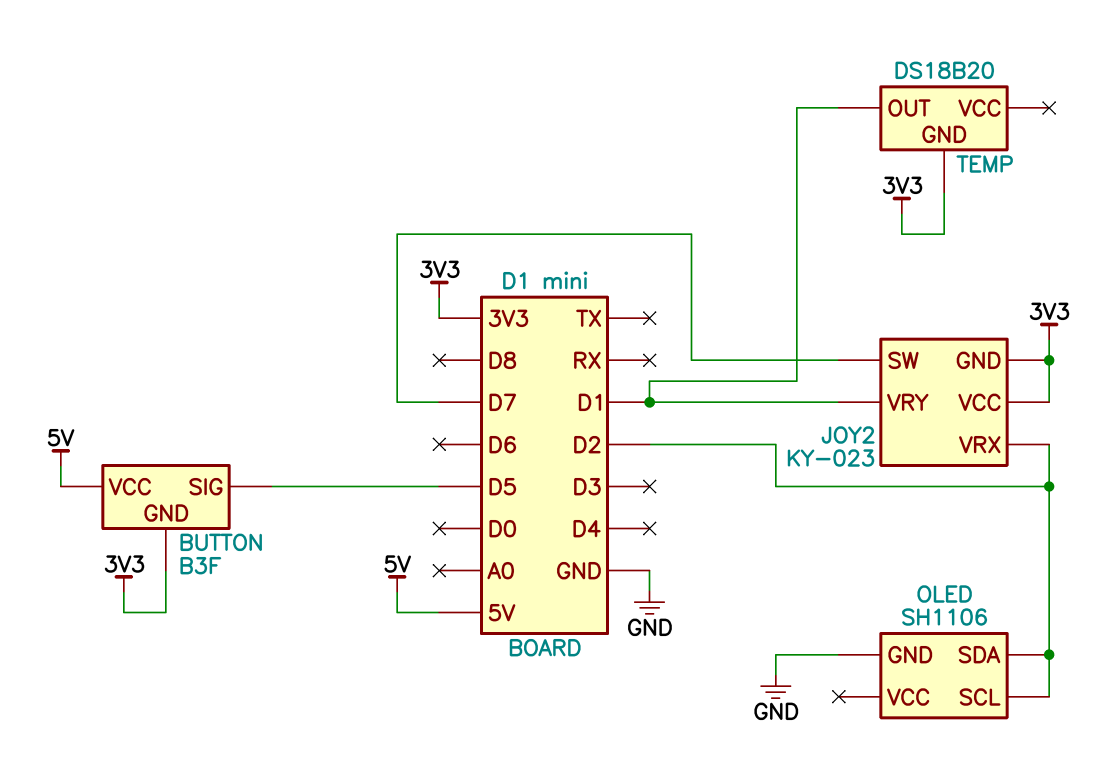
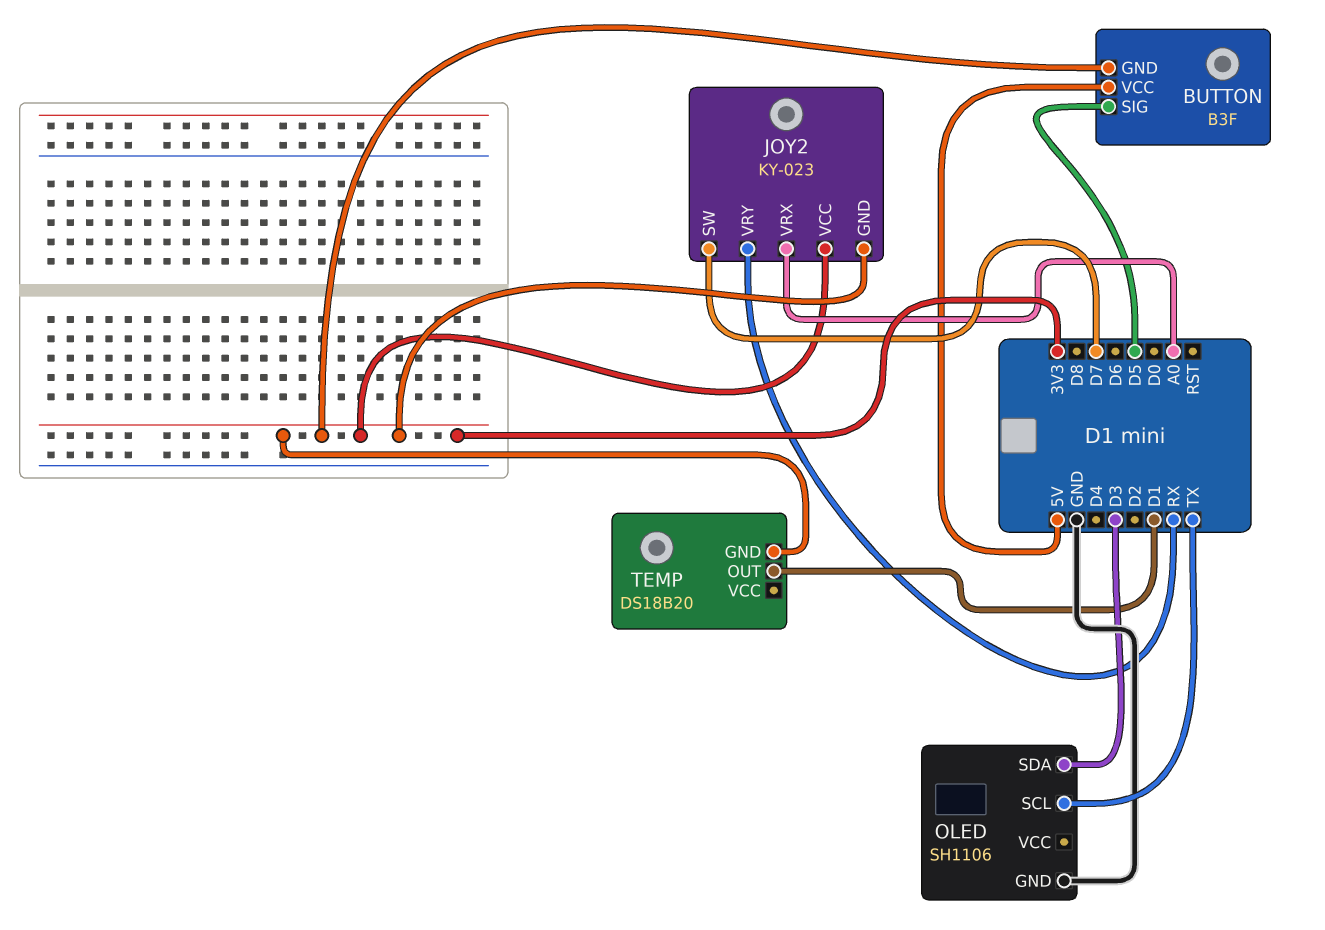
JOY2 pin VRX: D2 -> A0
JOY2 pin VRY: D1 -> RX
OLED pin SCL: D2 -> TX
OLED pin SDA: D2 -> D3

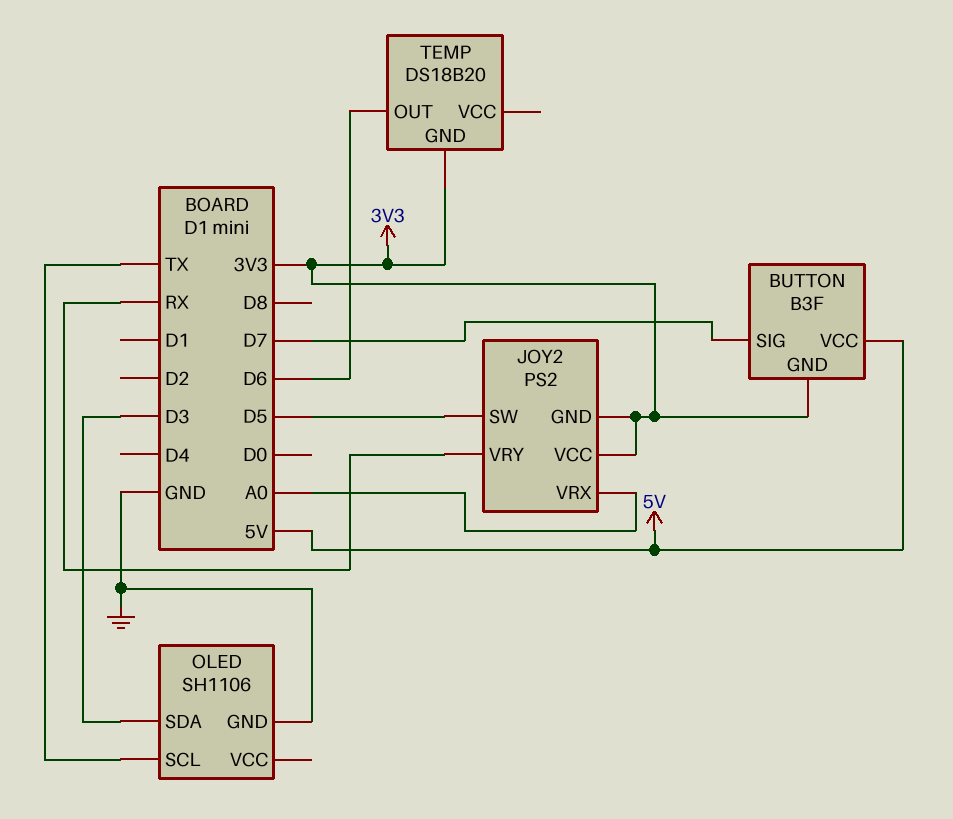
BUTTON pin SIG: D5 -> D7
JOY2: KY-023 -> PS2
JOY2 pin SW: D7 -> D5
TEMP pin OUT: D1 -> D6

